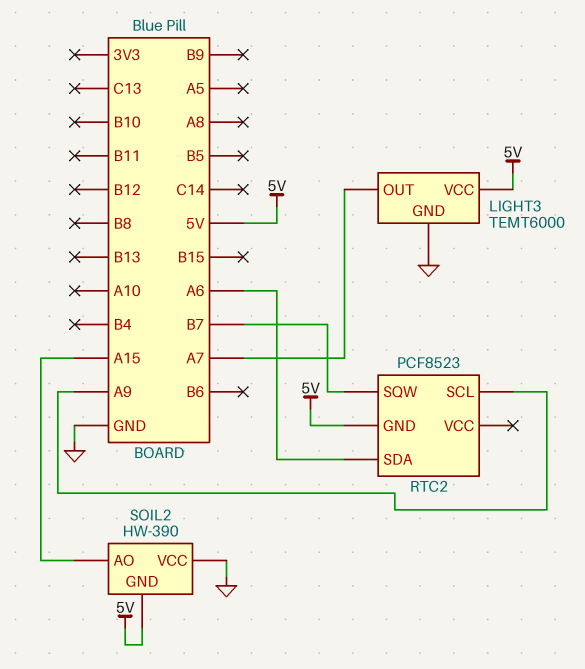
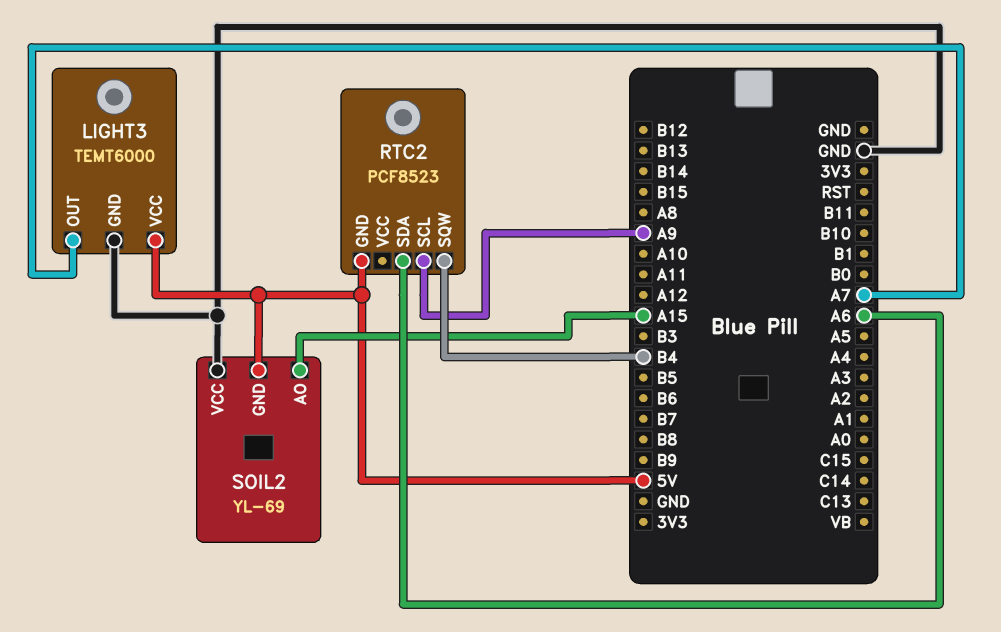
RTC2 pin SQW: B7 -> B4
SOIL2: HW-390 -> YL-69

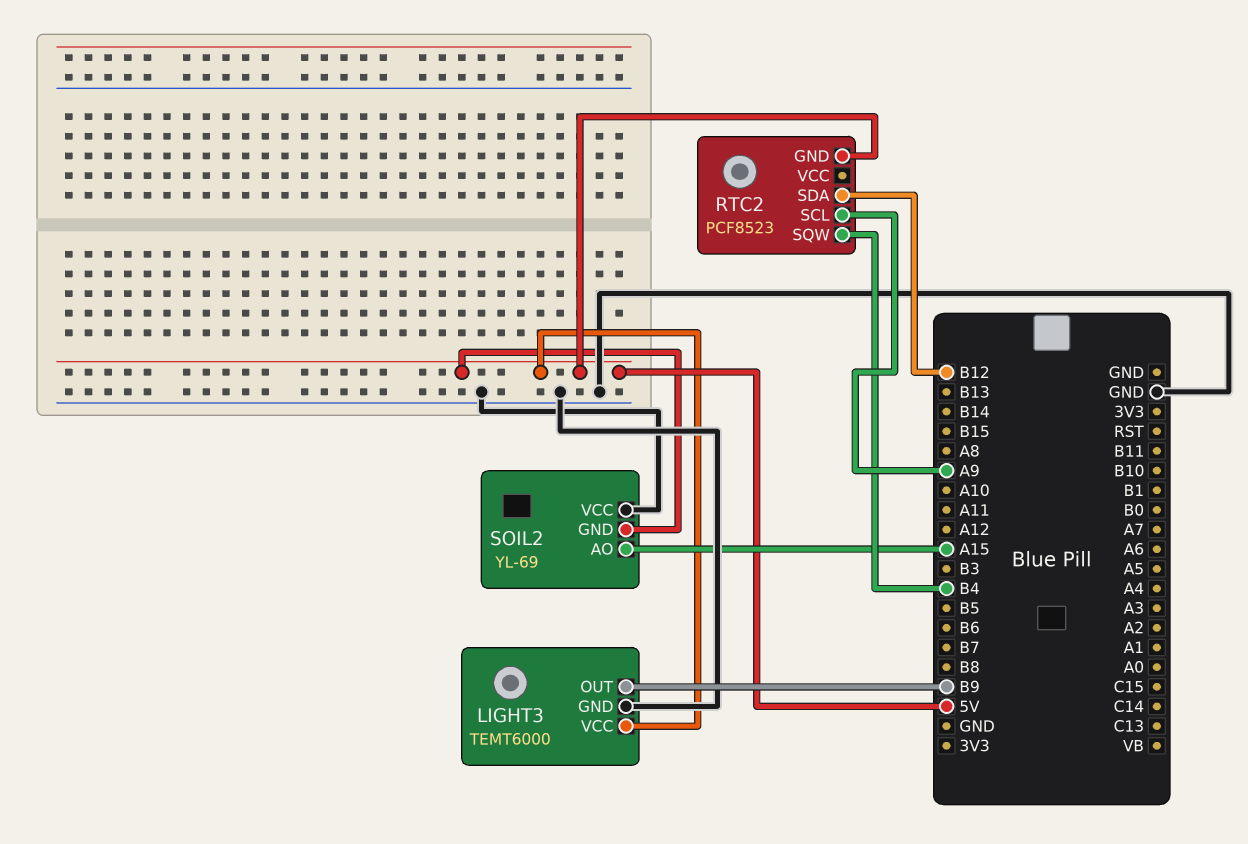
LIGHT3 pin OUT: A7 -> B9
RTC2 pin SDA: A6 -> B12

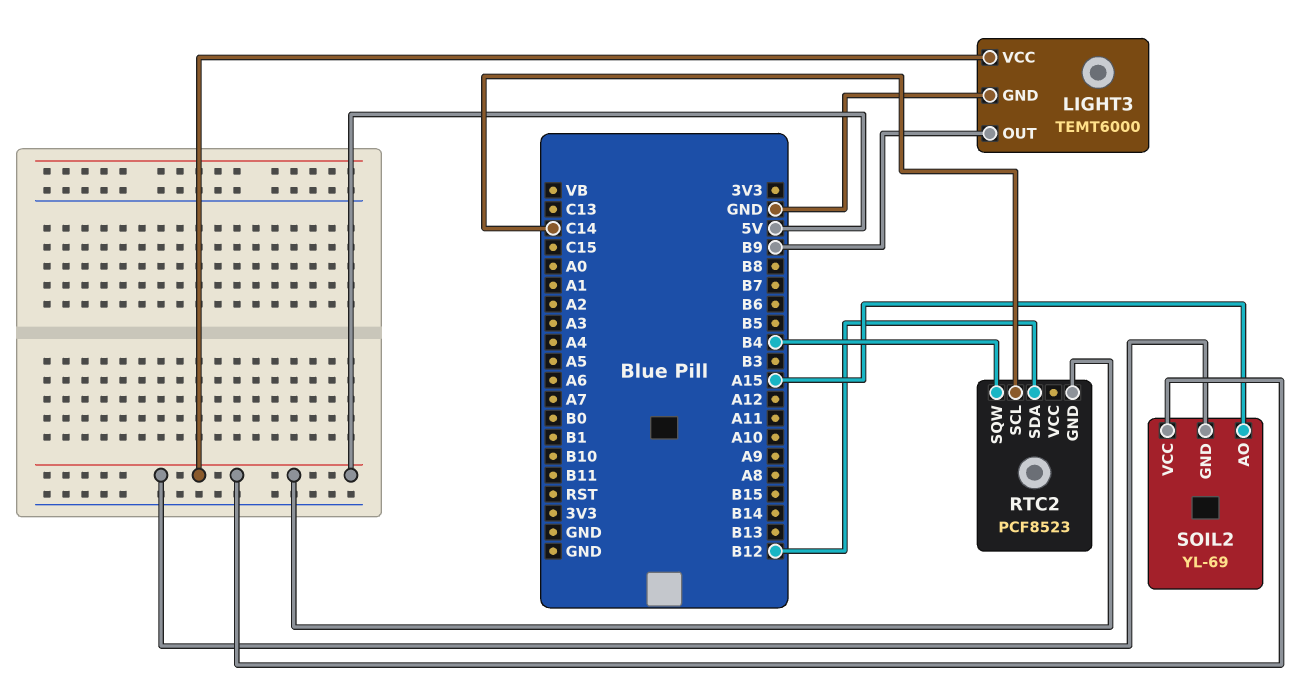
RTC2 pin SCL: A9 -> C14
SOIL2 pin VCC: GND -> 5V

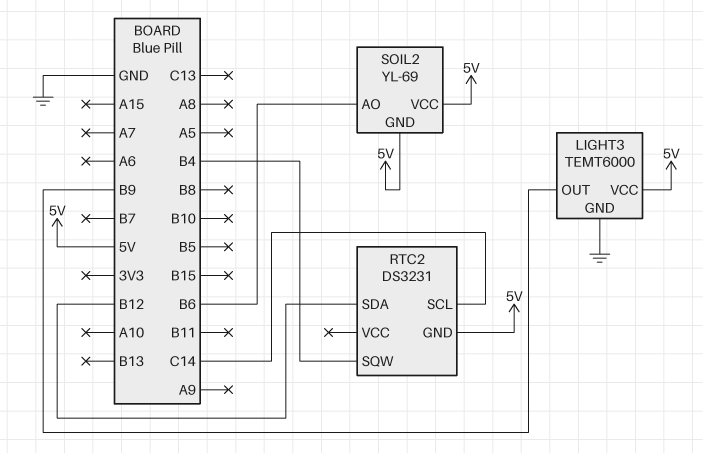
RTC2: PCF8523 -> DS3231
SOIL2 pin AO: A15 -> B6

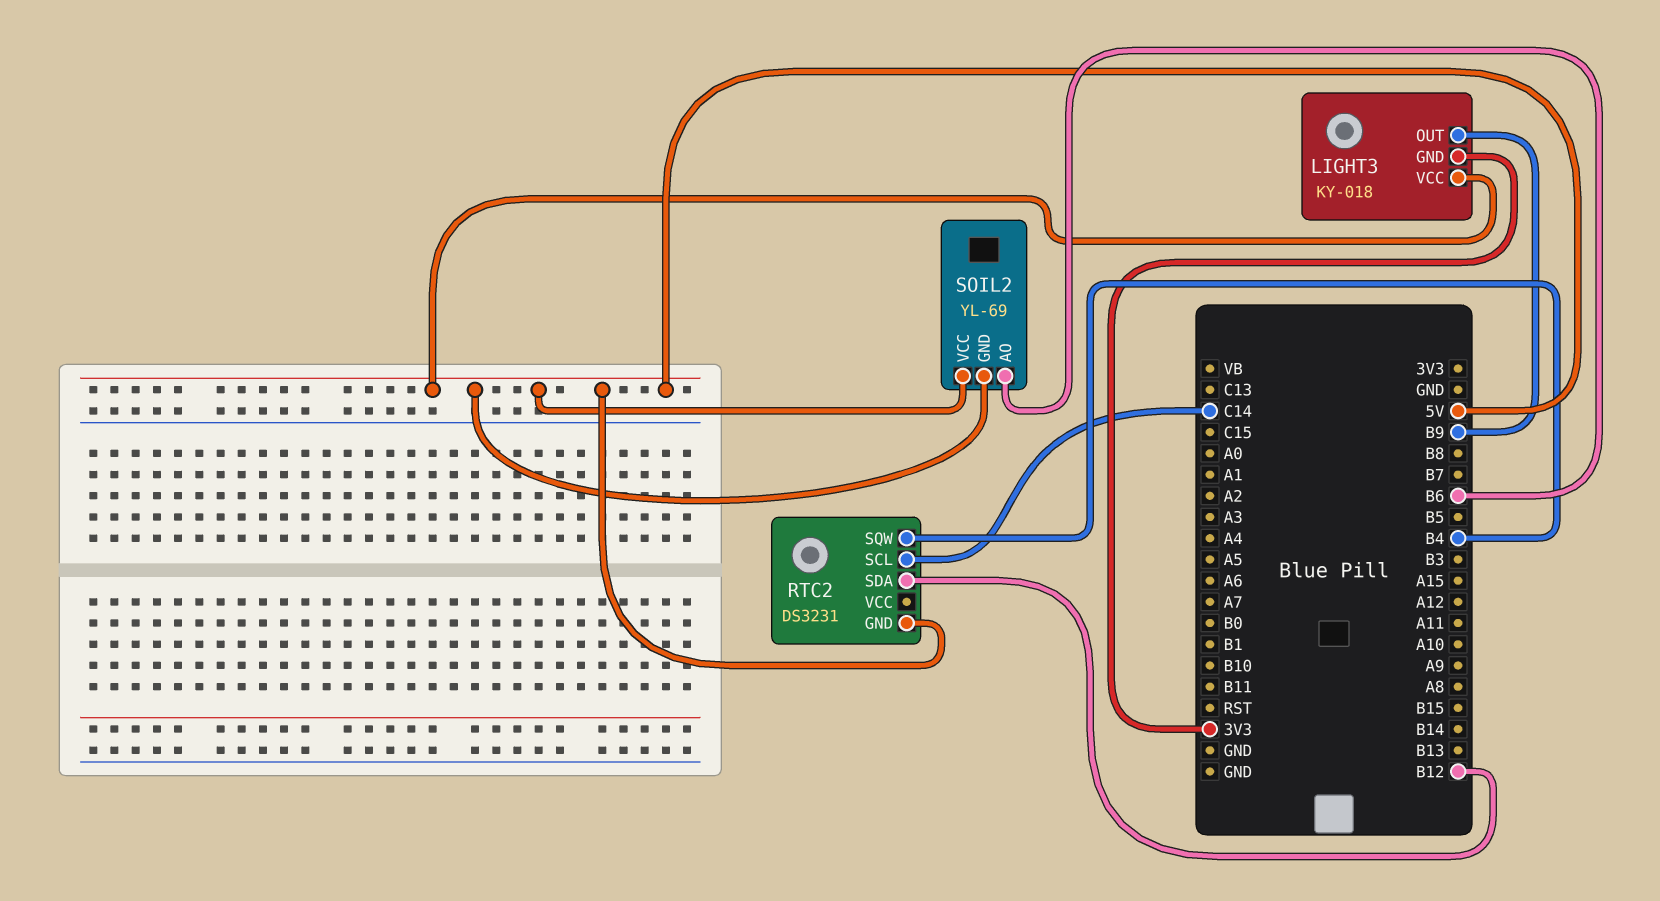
LIGHT3: TEMT6000 -> KY-018
LIGHT3 pin GND: GND -> 3V3

